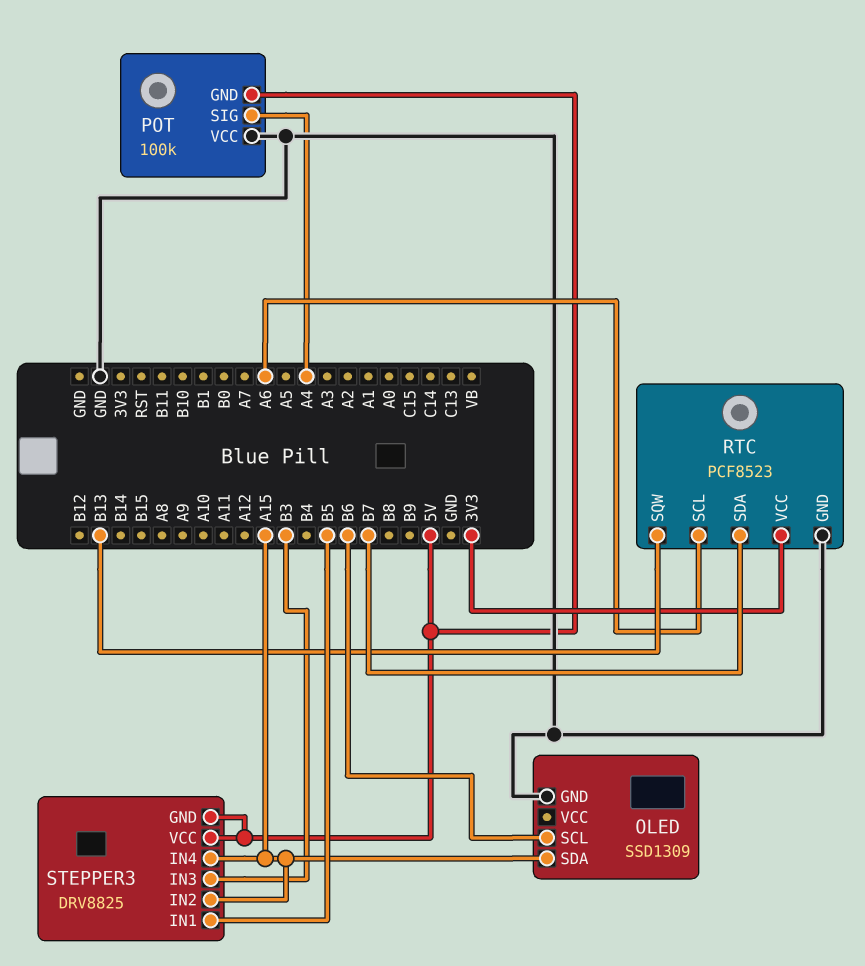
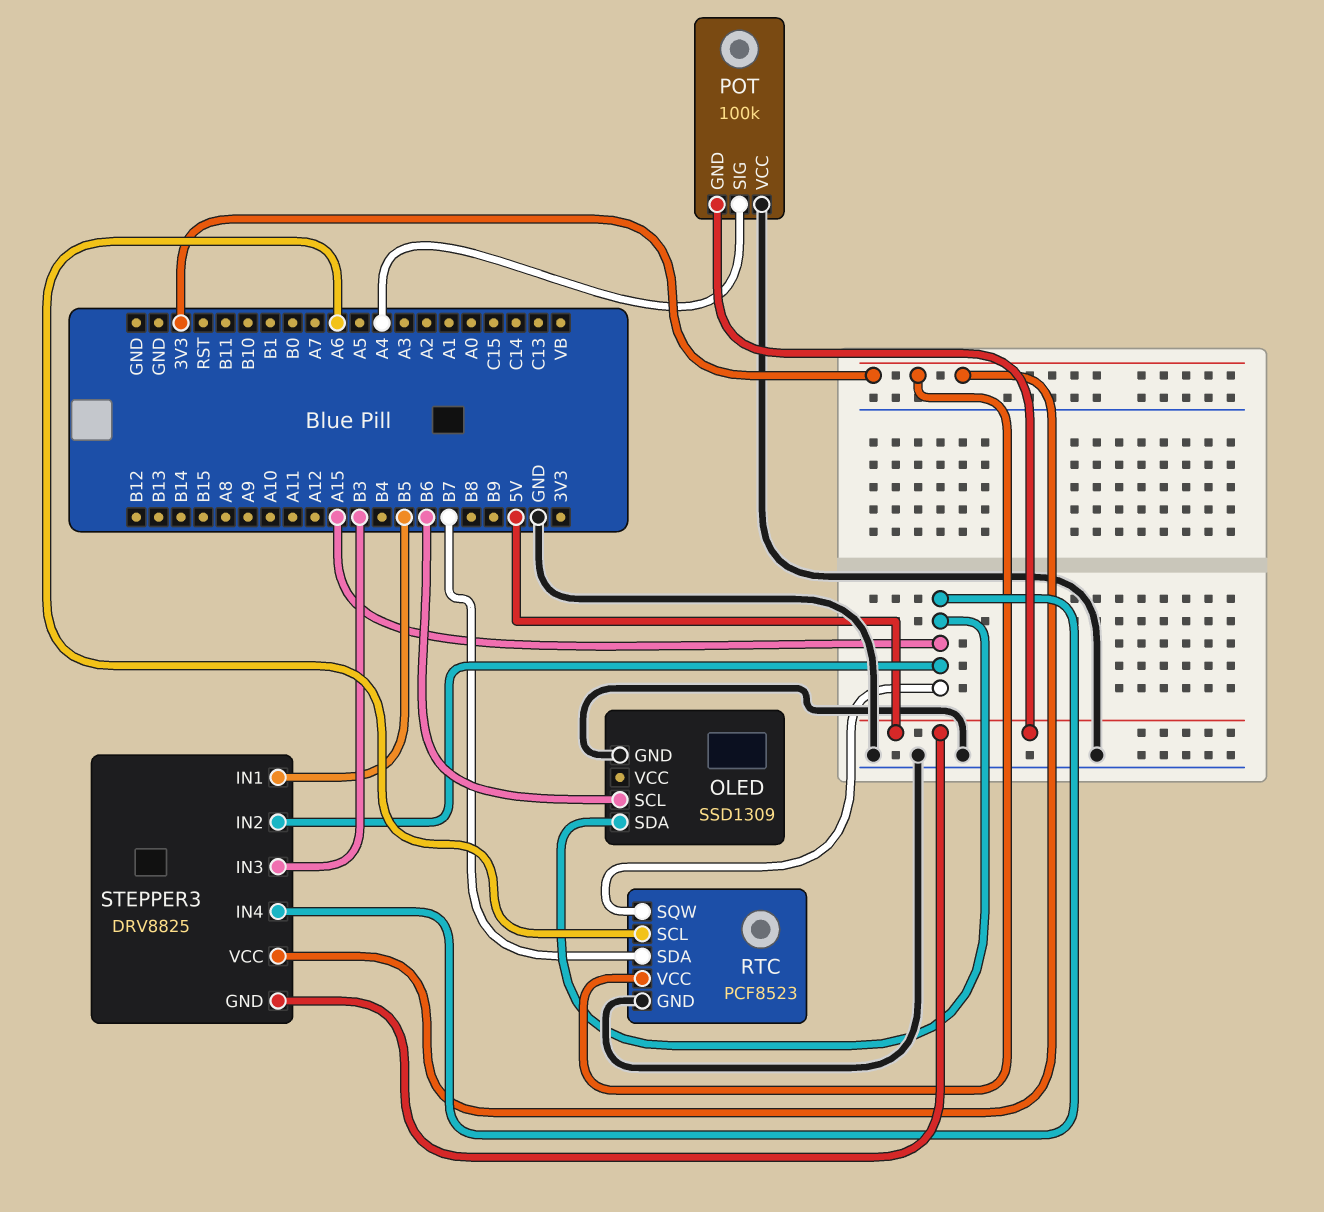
RTC pin SQW: B13 -> A15
STEPPER3 pin VCC: 5V -> 3V3

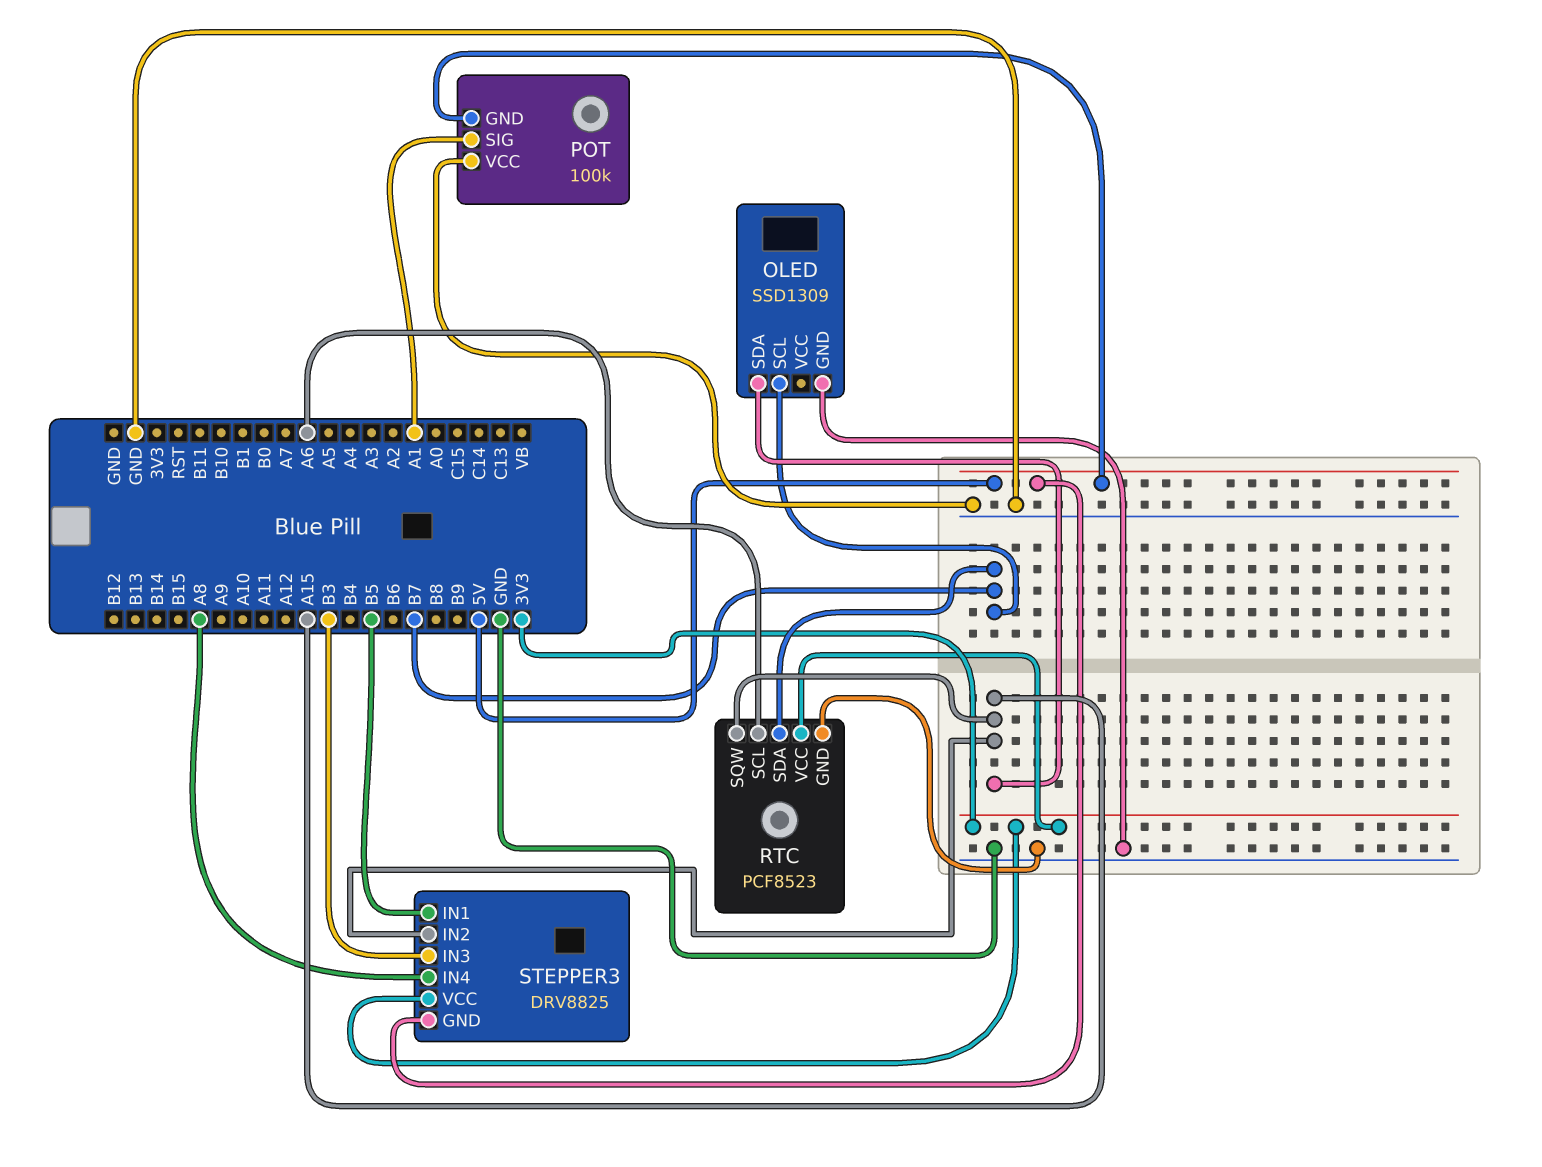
OLED pin SCL: B6 -> B7
POT pin SIG: A4 -> A1
STEPPER3 pin IN4: A15 -> A8

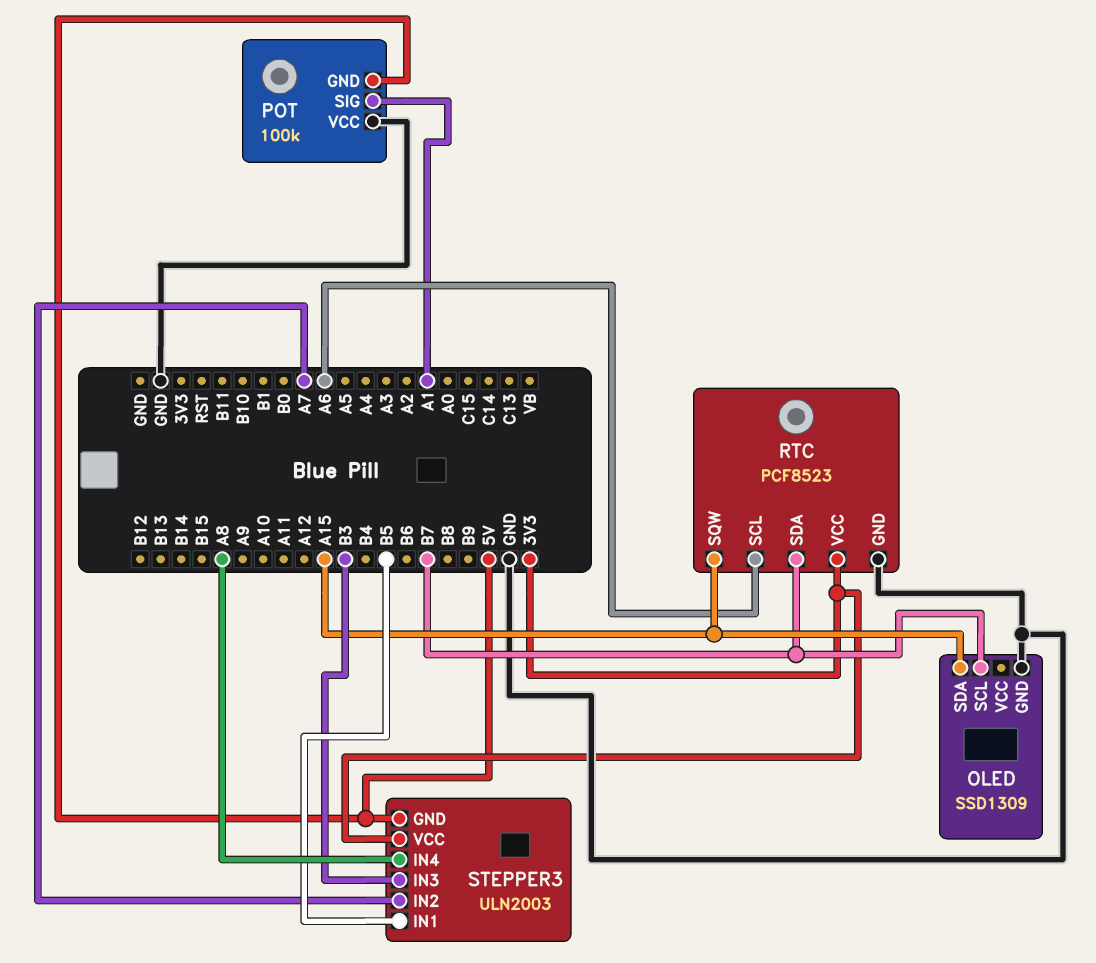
STEPPER3: DRV8825 -> ULN2003
STEPPER3 pin IN2: A15 -> A7

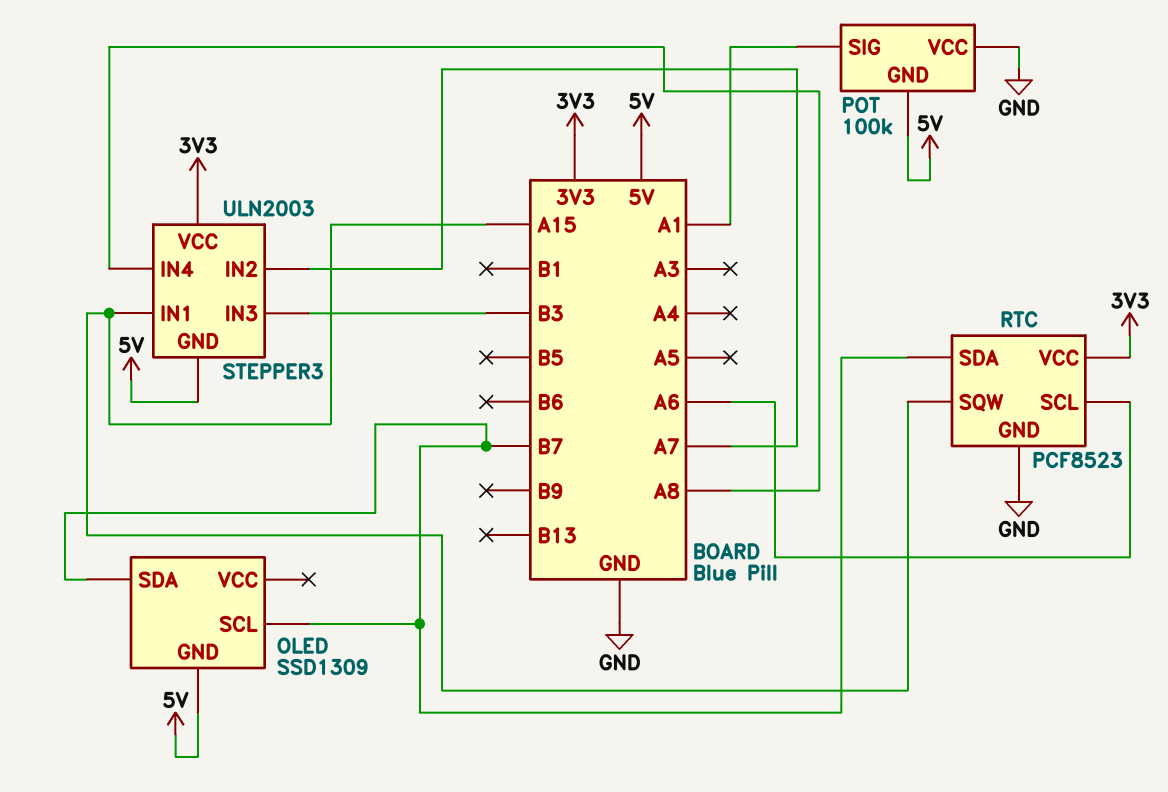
OLED pin GND: GND -> 5V
OLED pin SDA: A15 -> B7
STEPPER3 pin IN1: B5 -> A15

